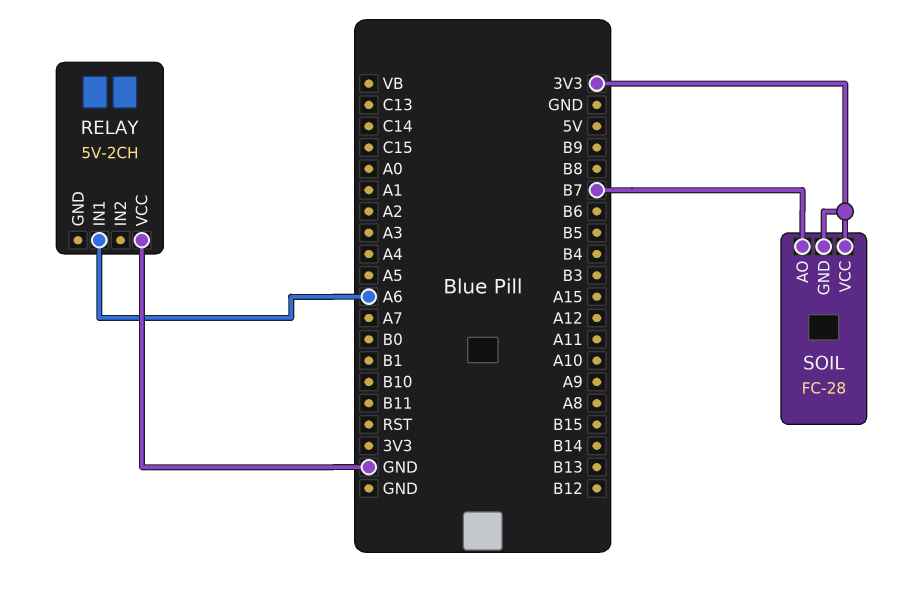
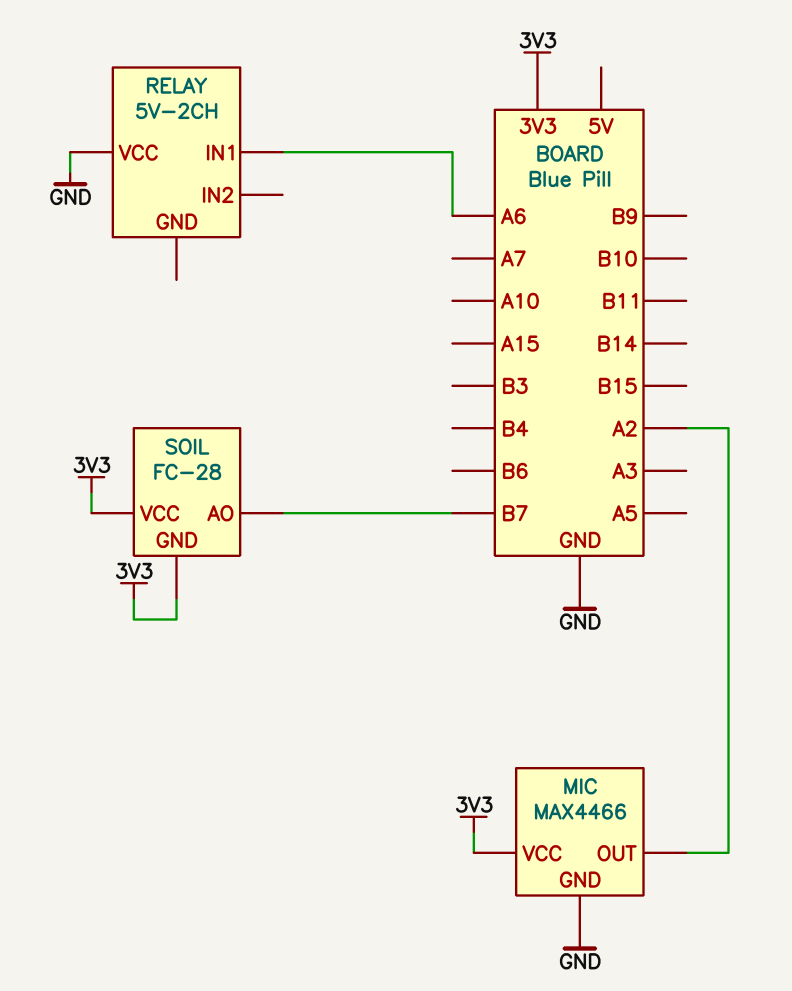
MIC: none -> MAX4466
MIC pin GND: none -> GND
MIC pin OUT: none -> A2
MIC pin VCC: none -> 3V3

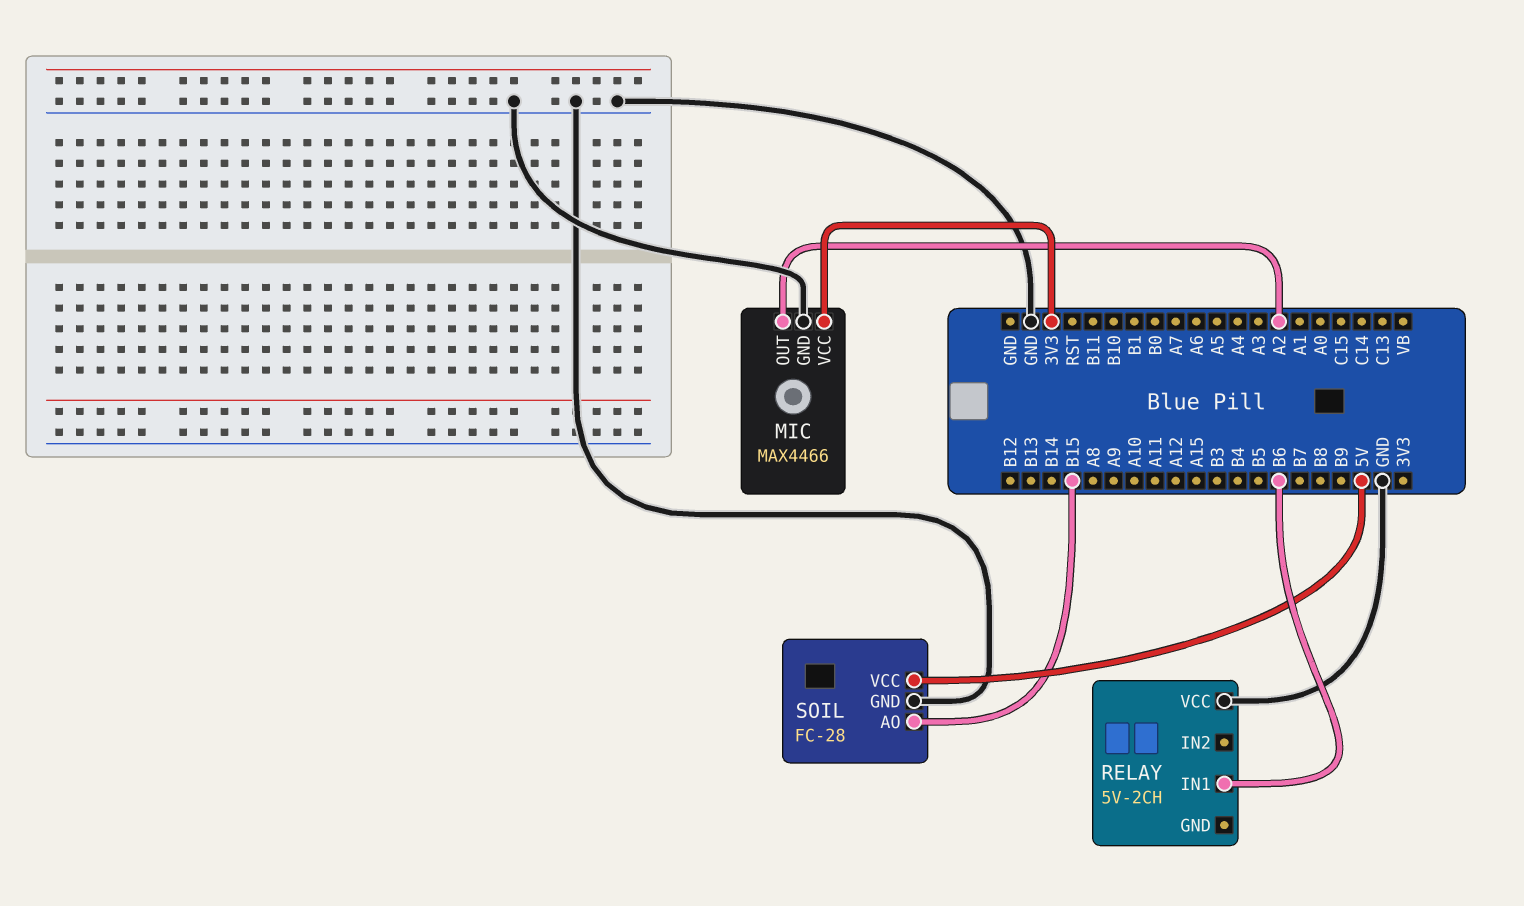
RELAY pin IN1: A6 -> B6
SOIL pin AO: B7 -> B15
SOIL pin GND: 3V3 -> GND
SOIL pin VCC: 3V3 -> 5V

